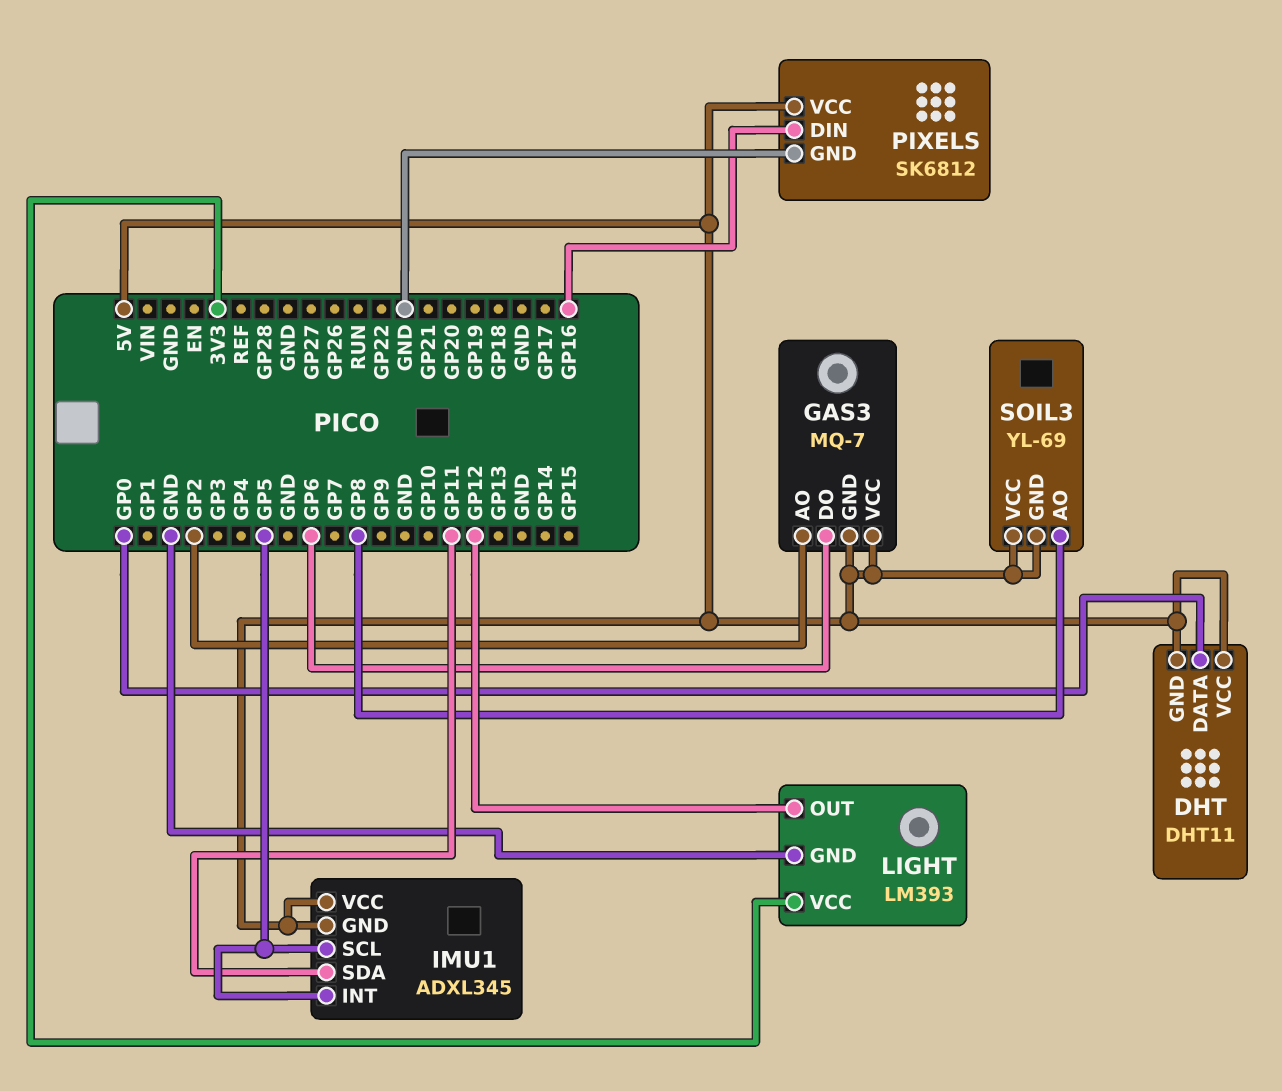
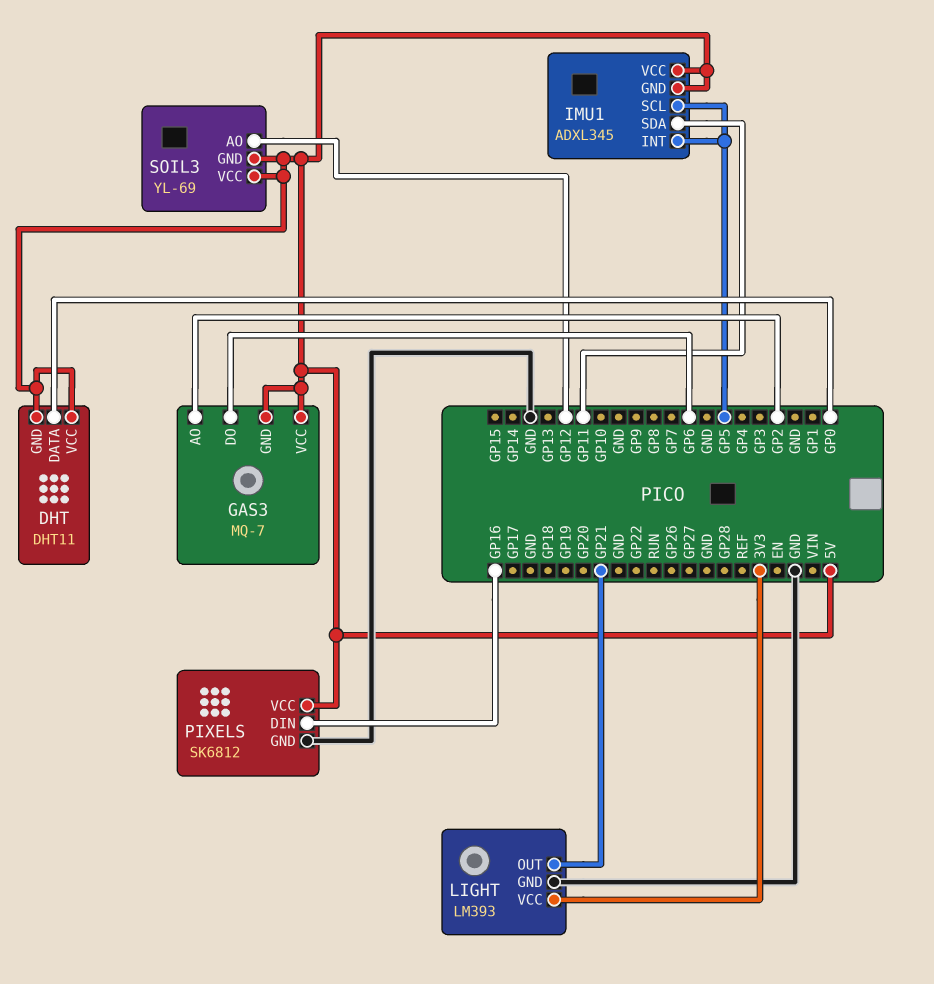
LIGHT pin OUT: GP12 -> GP21
SOIL3 pin AO: GP8 -> GP12

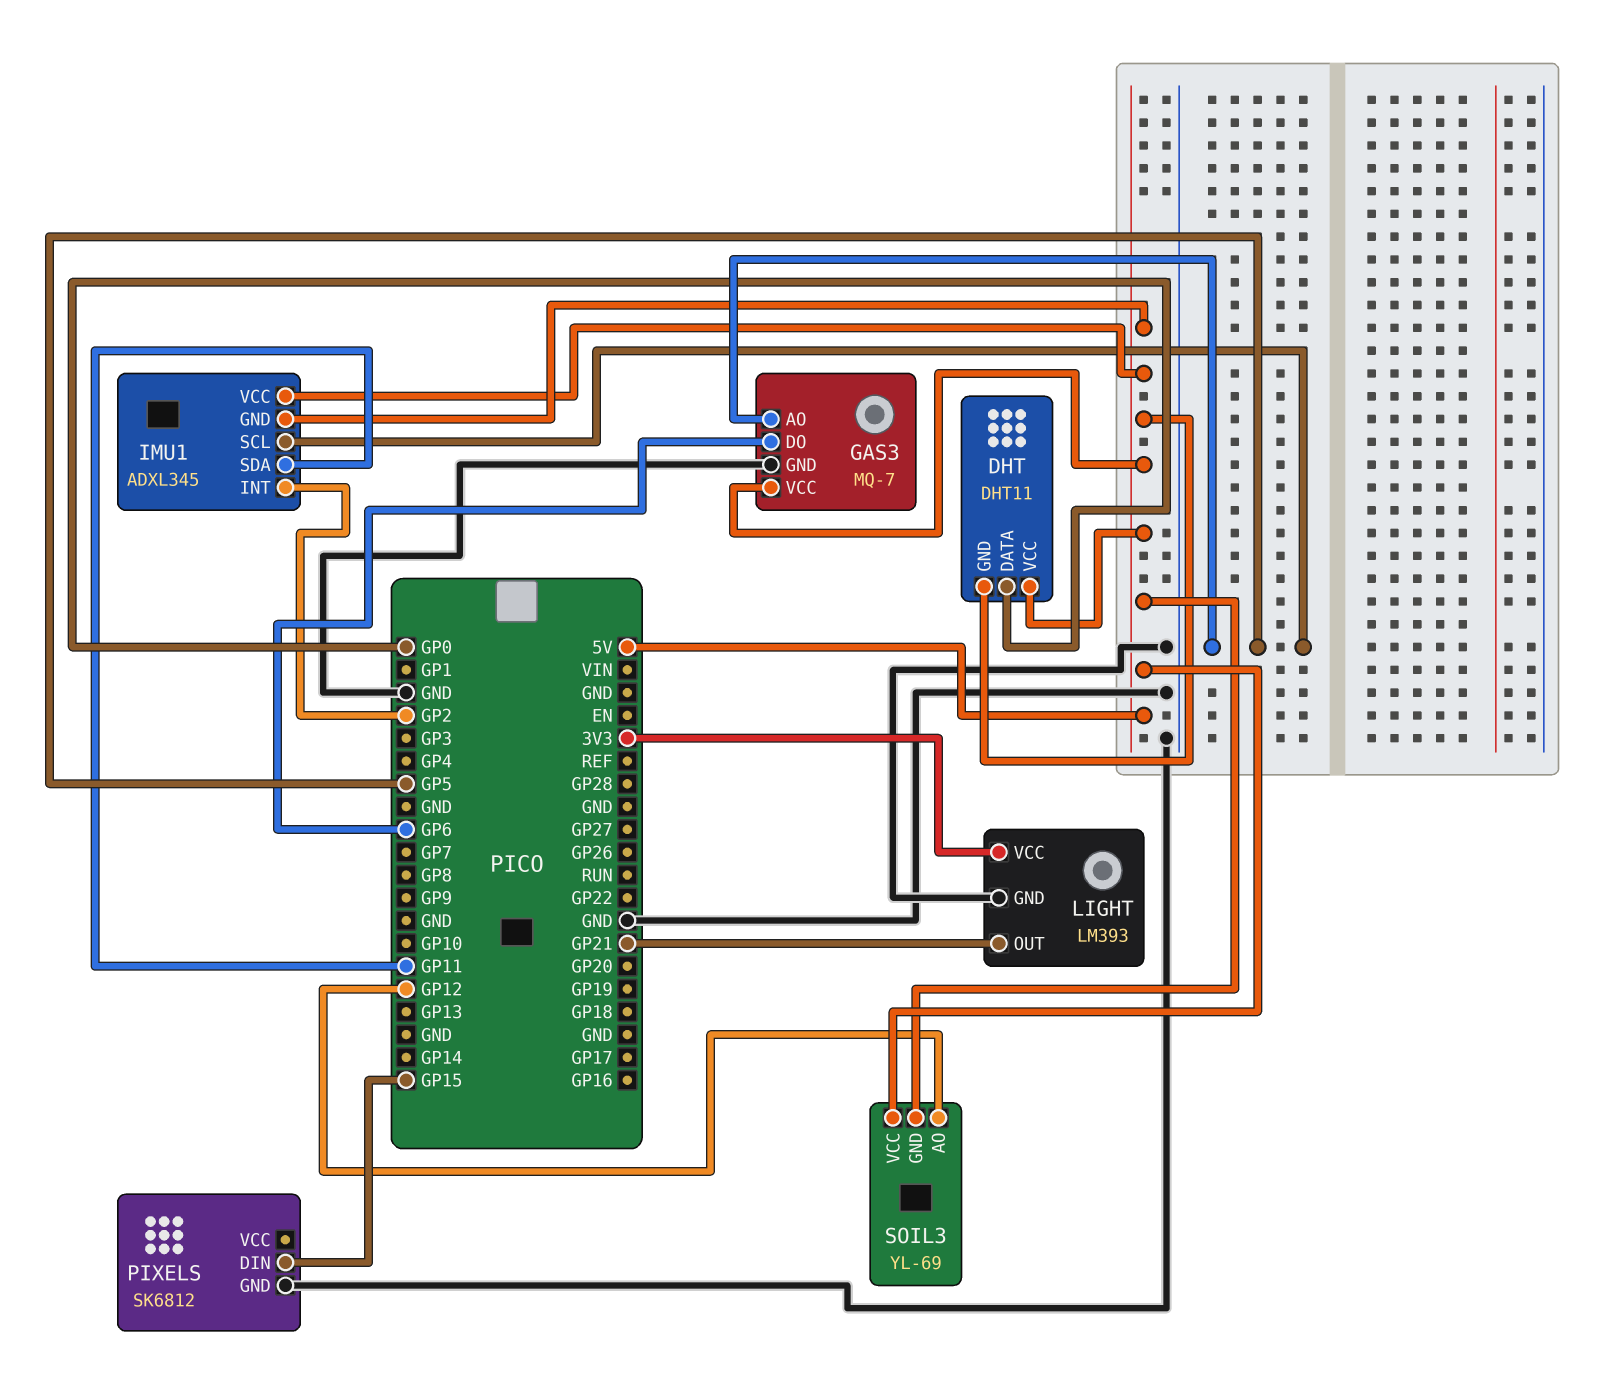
GAS3 pin AO: GP2 -> GP5
GAS3 pin GND: 5V -> GND
IMU1 pin INT: GP5 -> GP2
PIXELS pin DIN: GP16 -> GP15
PIXELS pin VCC: 5V -> none

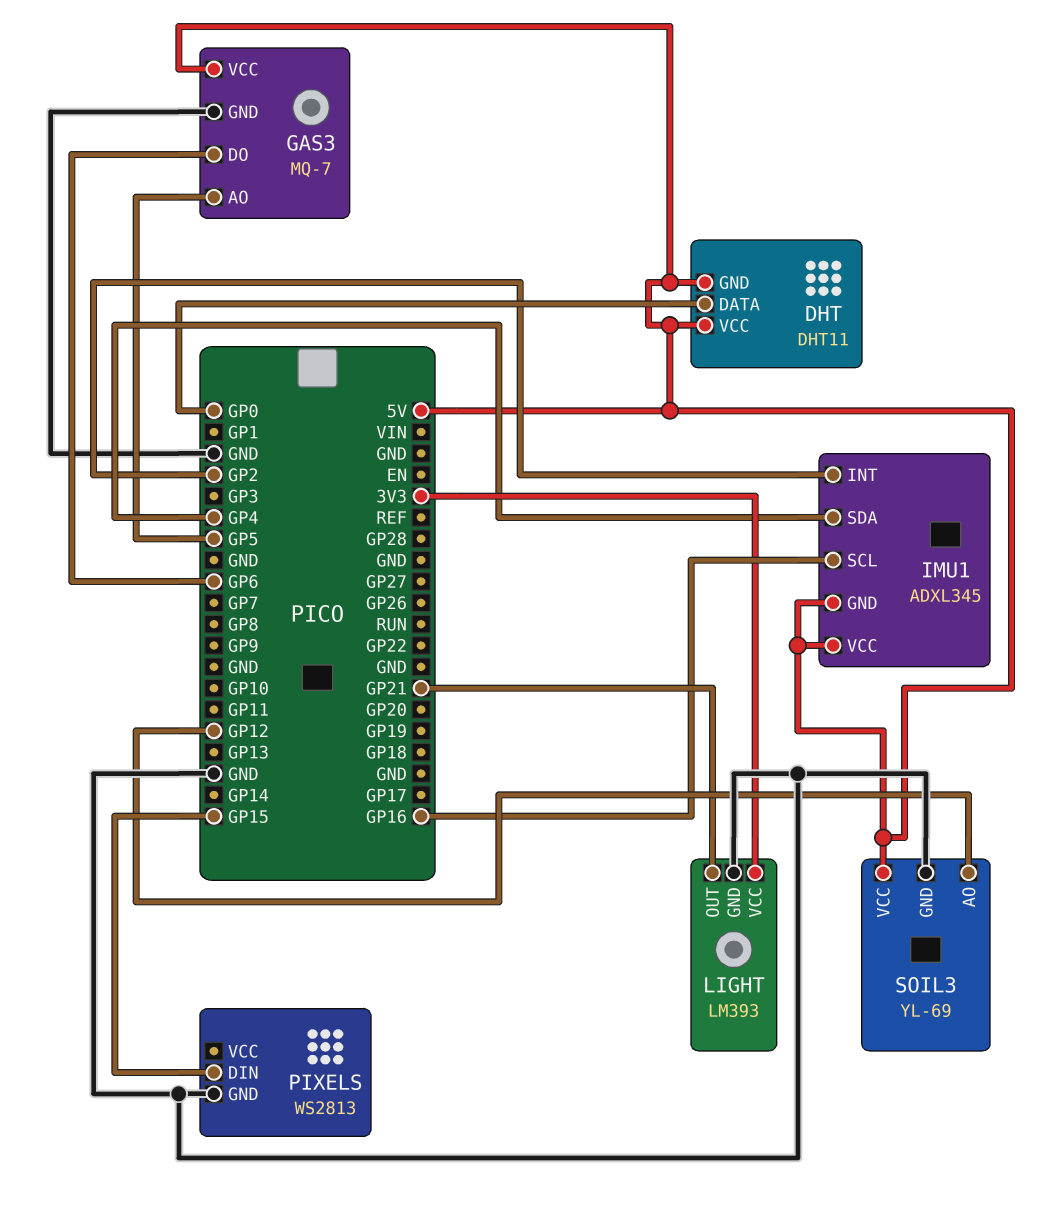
IMU1 pin SCL: GP5 -> GP16
IMU1 pin SDA: GP11 -> GP4
PIXELS: SK6812 -> WS2813
SOIL3 pin GND: 5V -> GND

